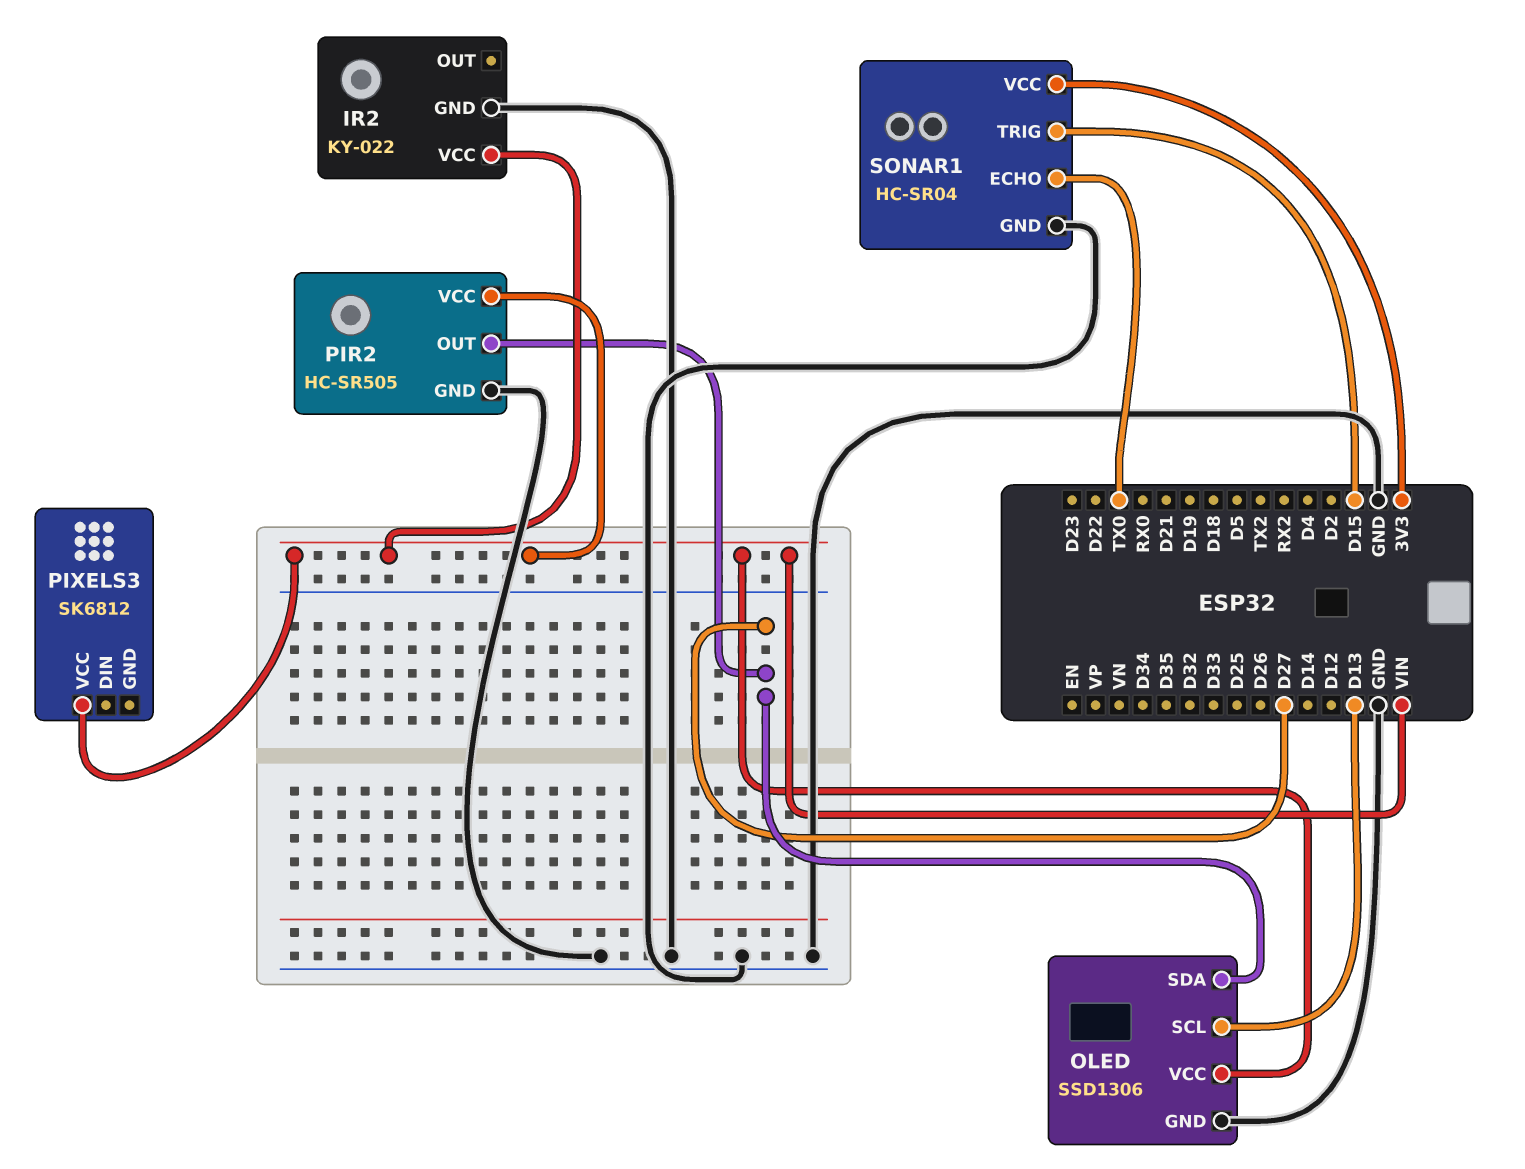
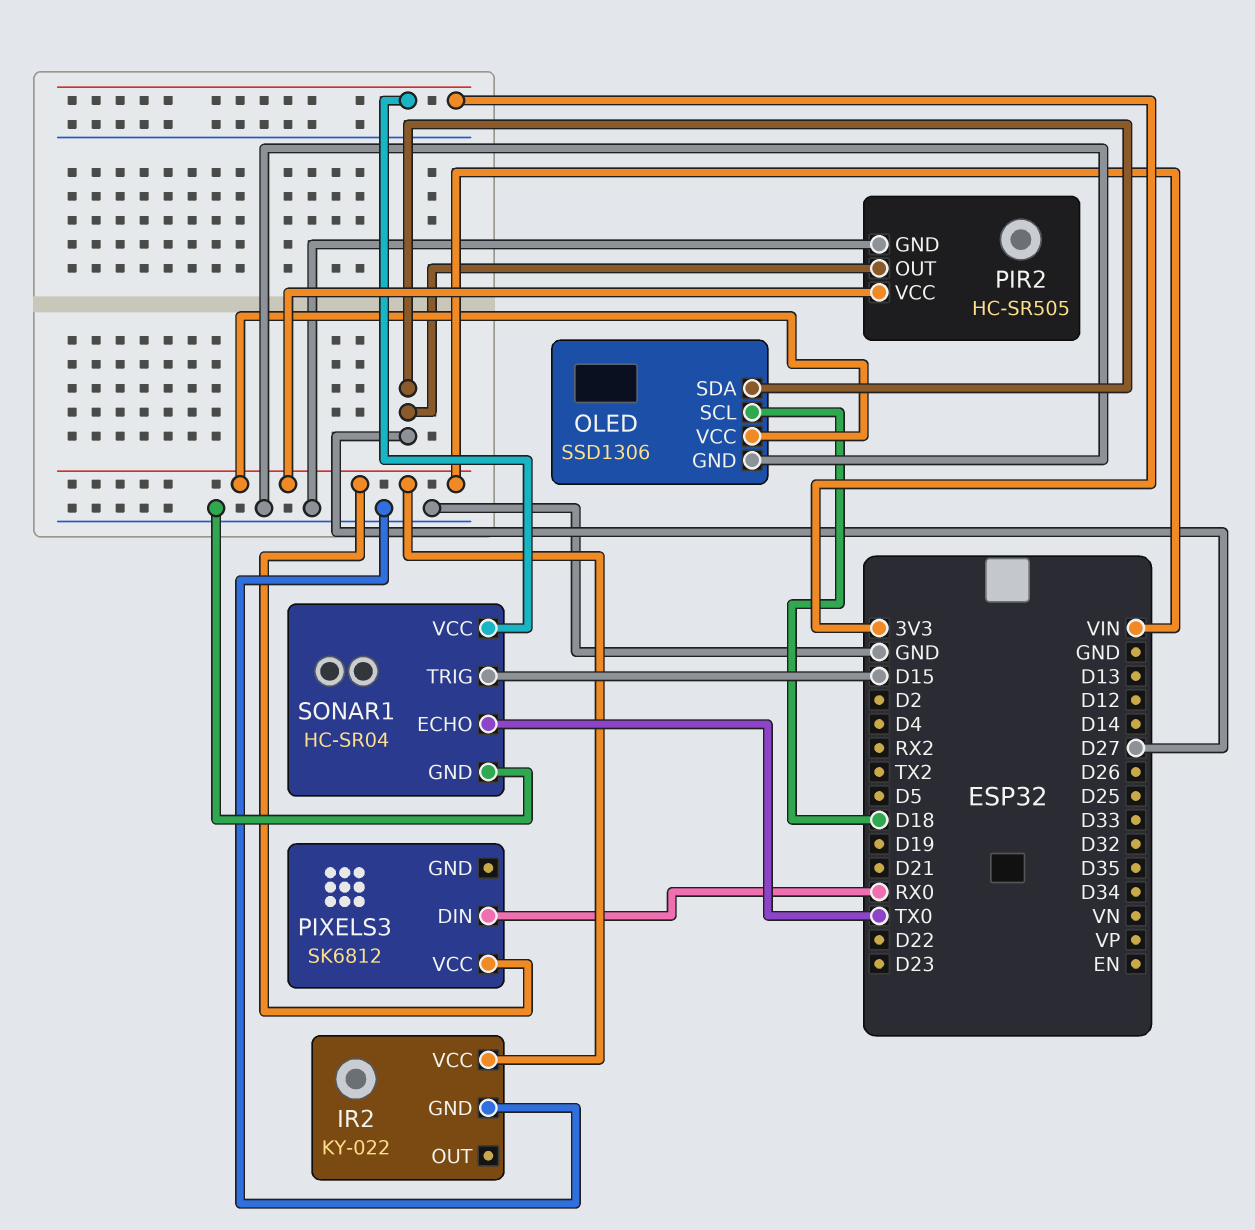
OLED pin SCL: D13 -> D18
PIXELS3 pin DIN: none -> RX0

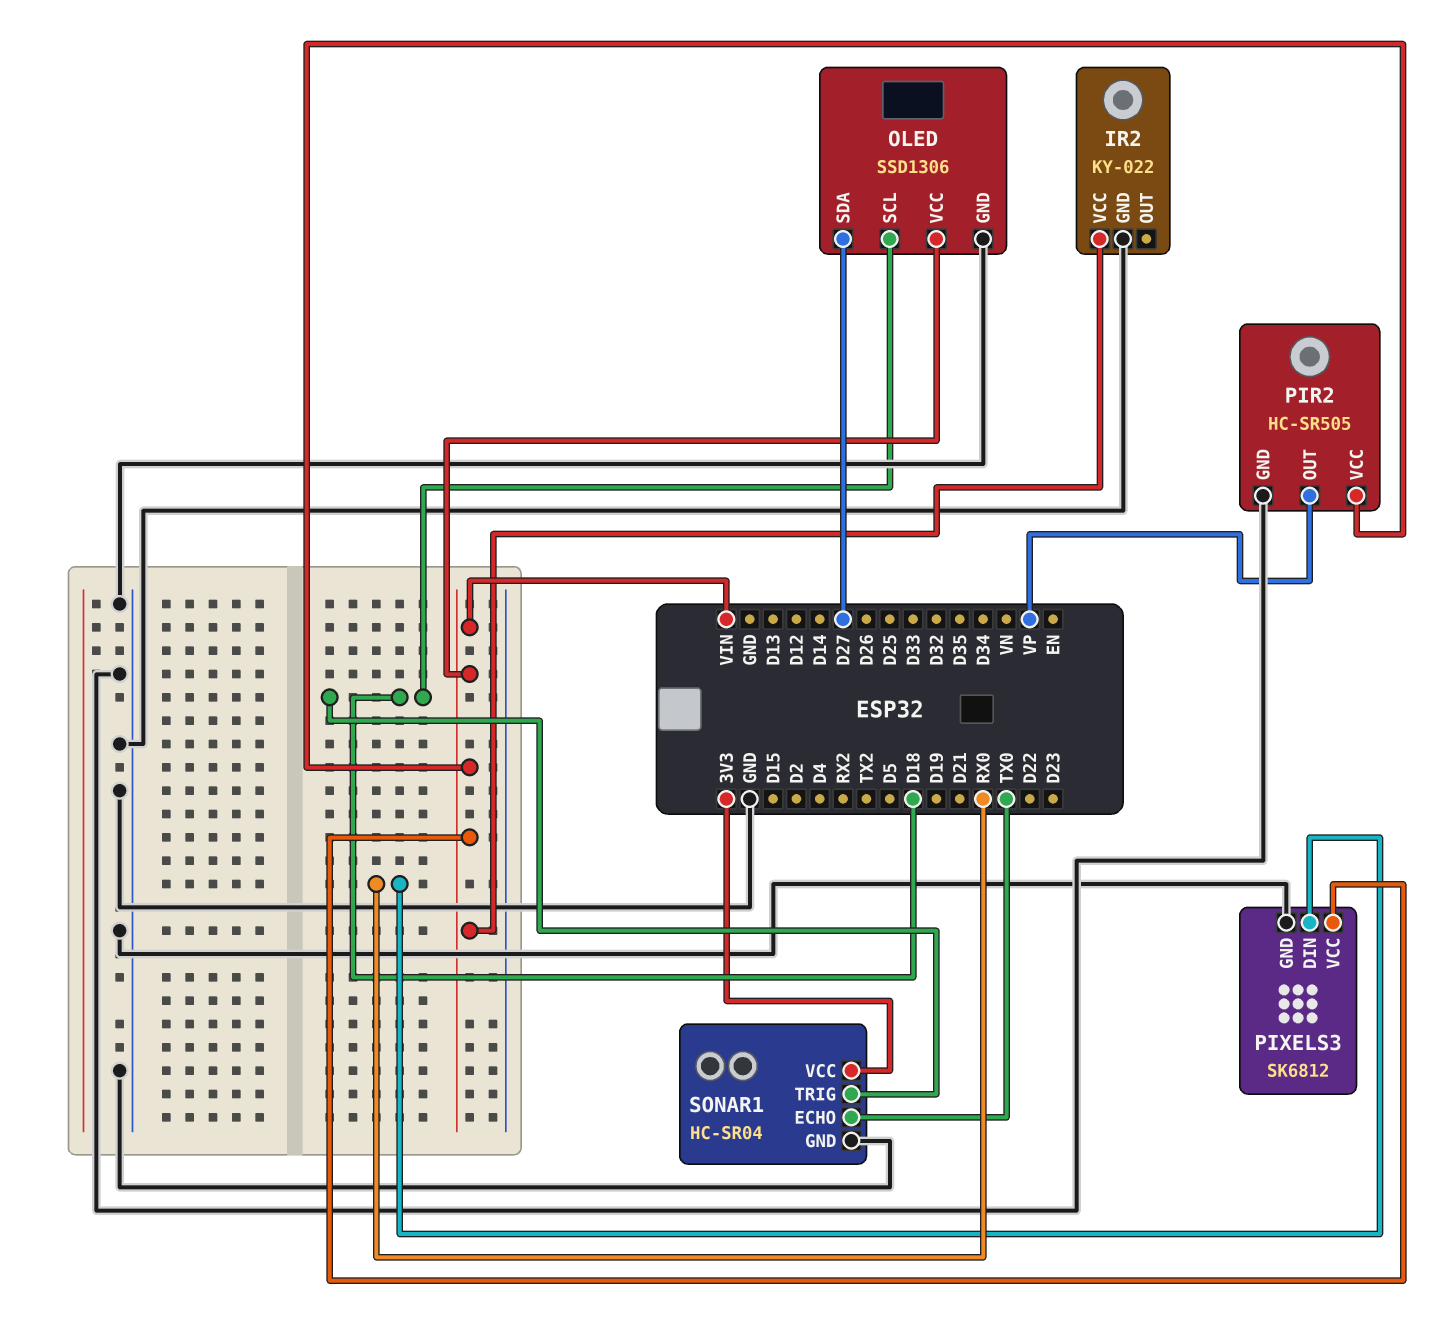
PIR2 pin OUT: D27 -> VP
PIXELS3 pin GND: none -> GND
SONAR1 pin TRIG: D15 -> D18

